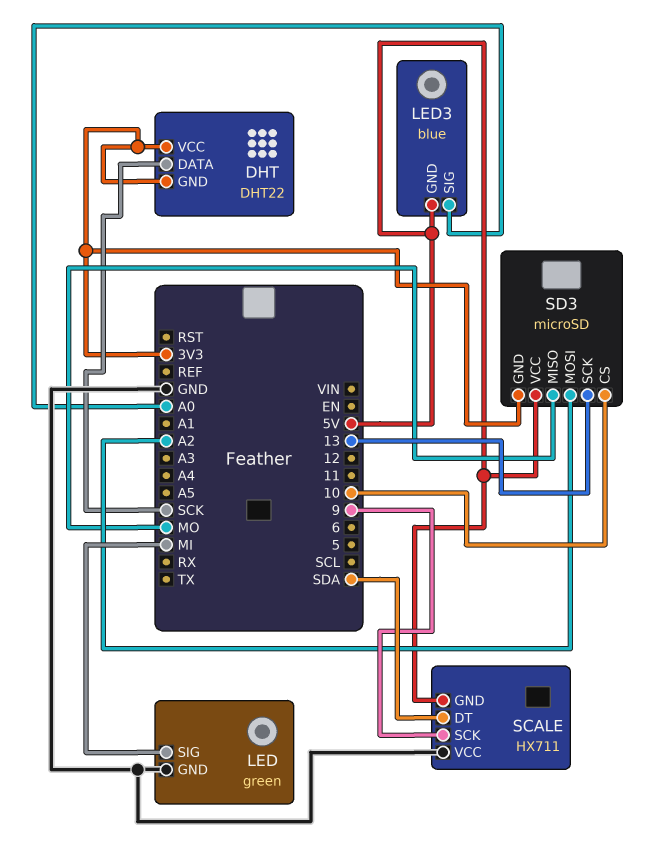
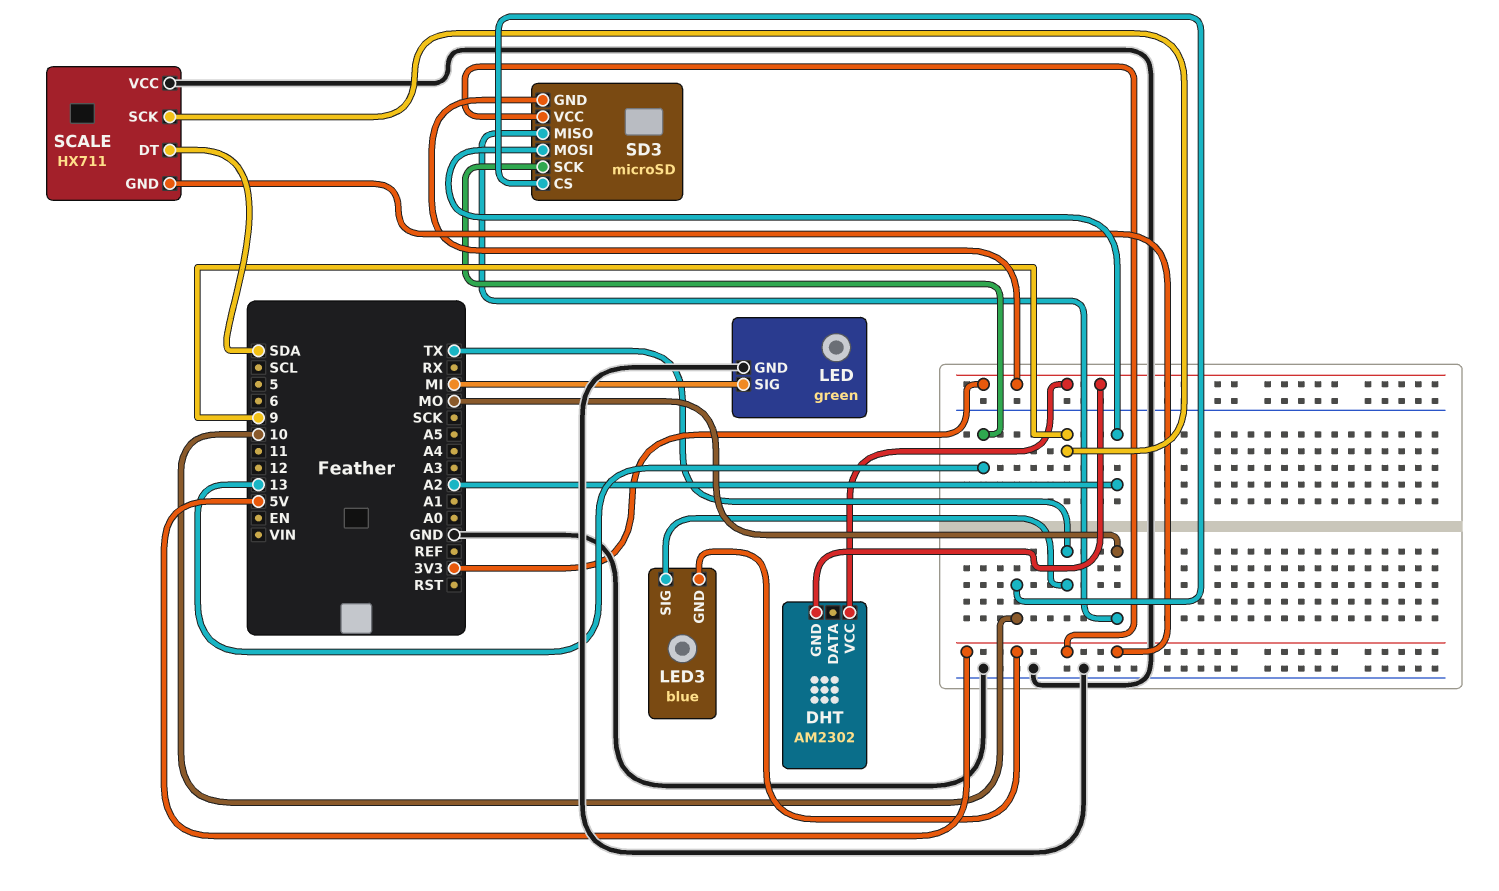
DHT: DHT22 -> AM2302
DHT pin DATA: SCK -> none
LED3 pin SIG: A0 -> TX

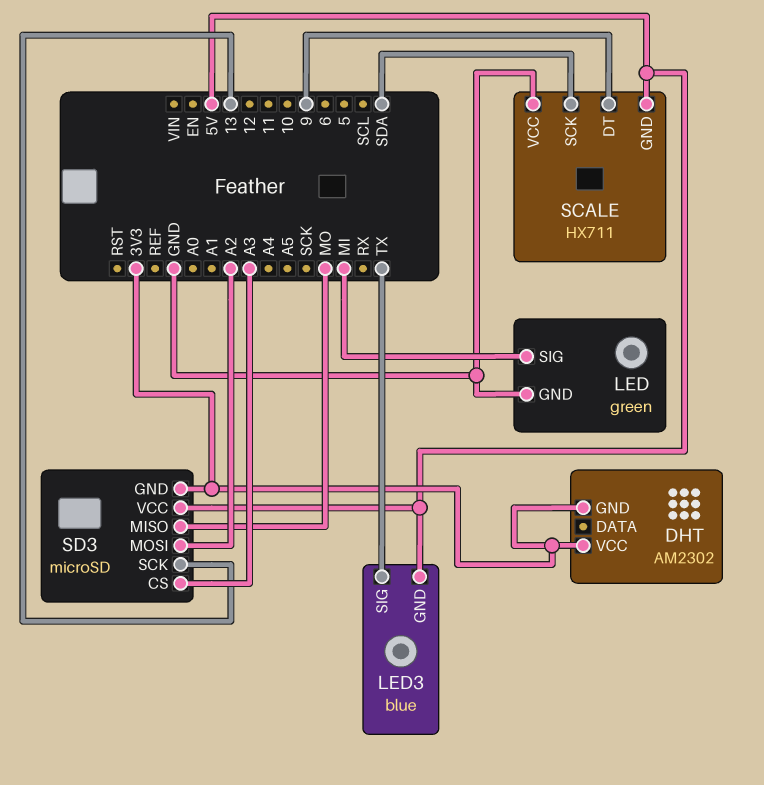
SCALE pin DT: SDA -> 9
SCALE pin SCK: 9 -> SDA
SD3 pin CS: 10 -> A3

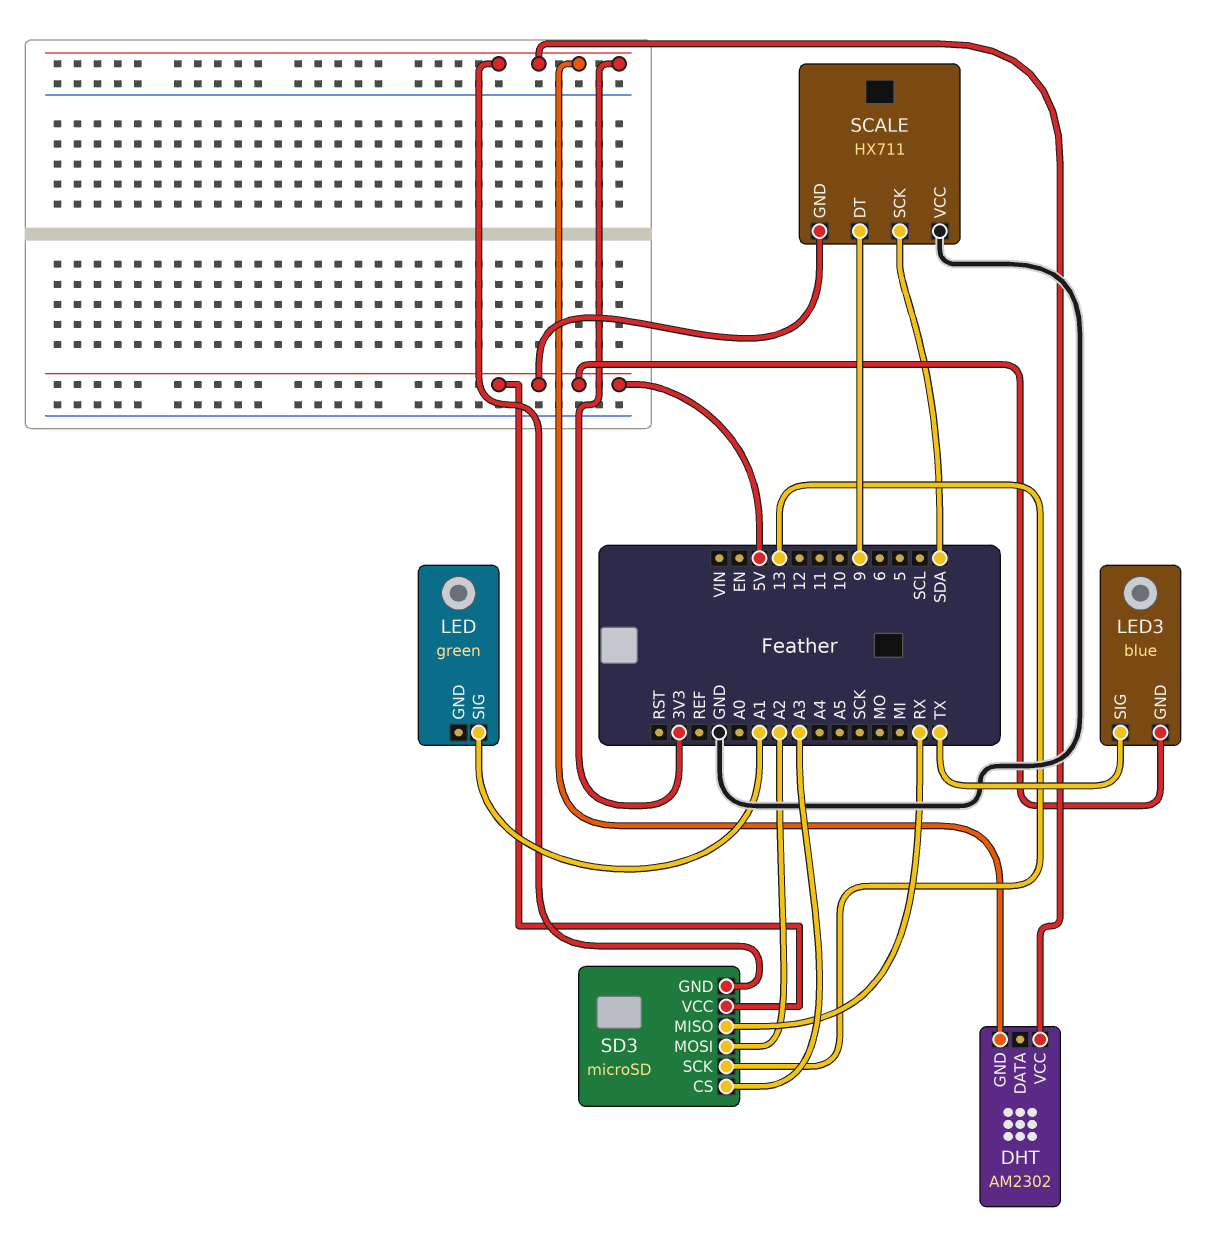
LED pin GND: GND -> none
LED pin SIG: MI -> A1
SD3 pin MISO: MO -> RX

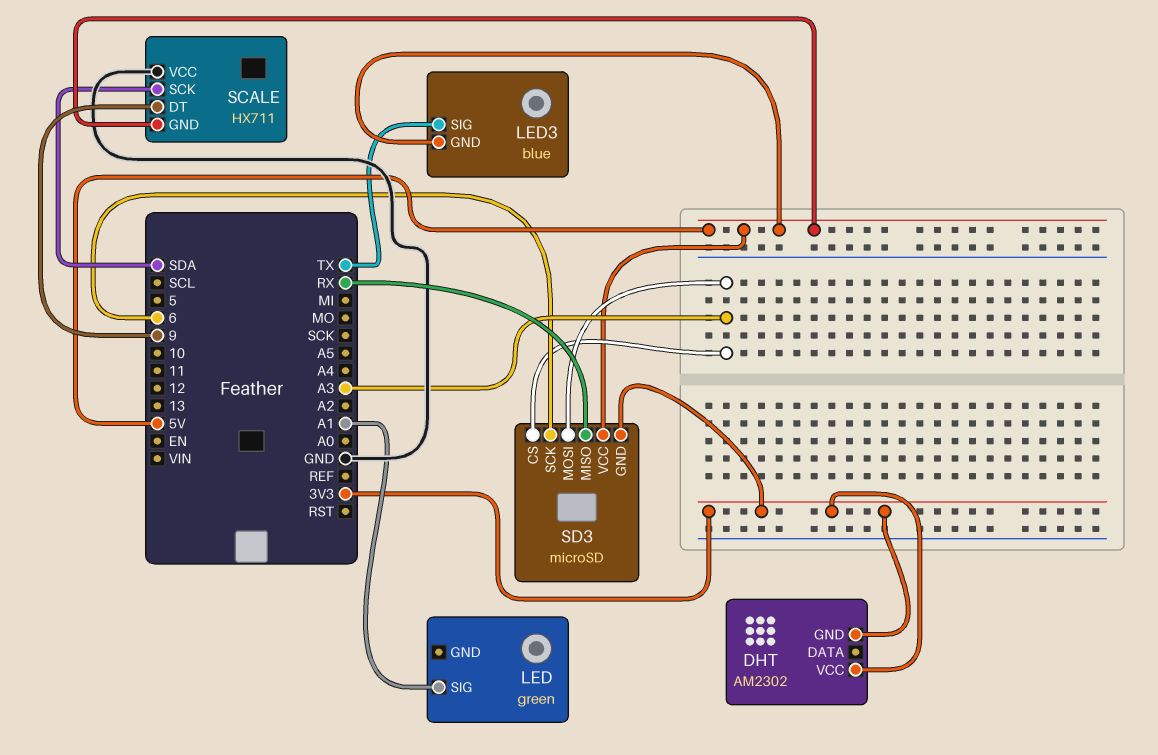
SD3 pin MOSI: A2 -> A3
SD3 pin SCK: 13 -> 6

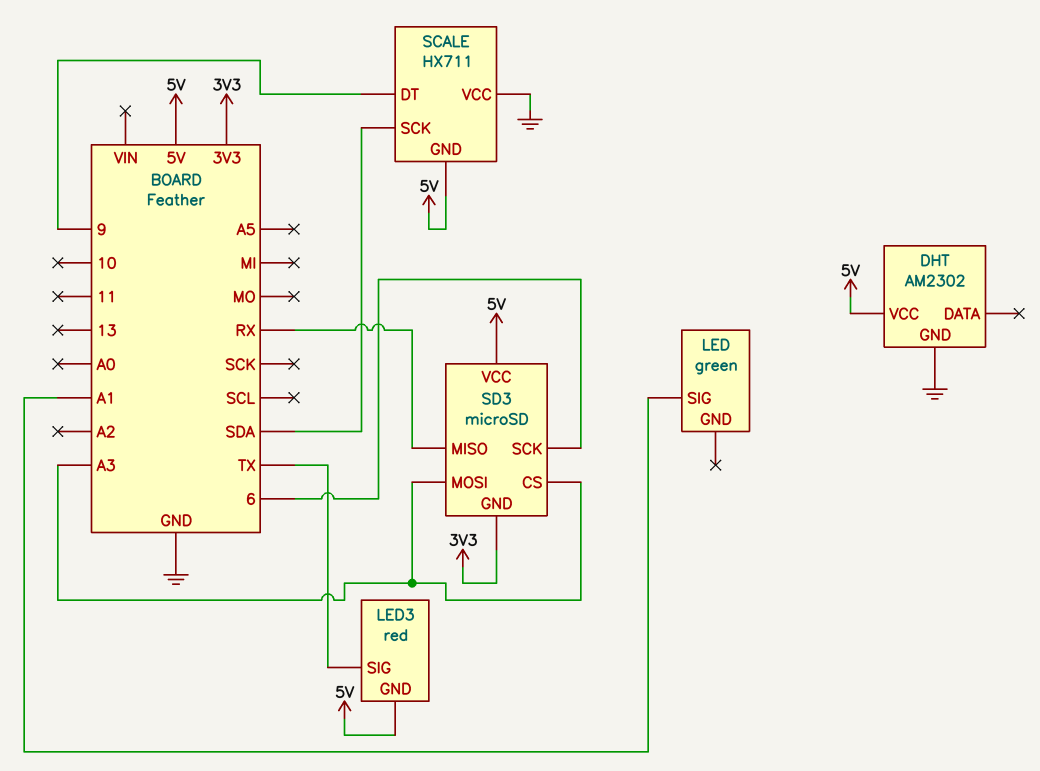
DHT pin GND: 3V3 -> GND
DHT pin VCC: 3V3 -> 5V
LED3: blue -> red

